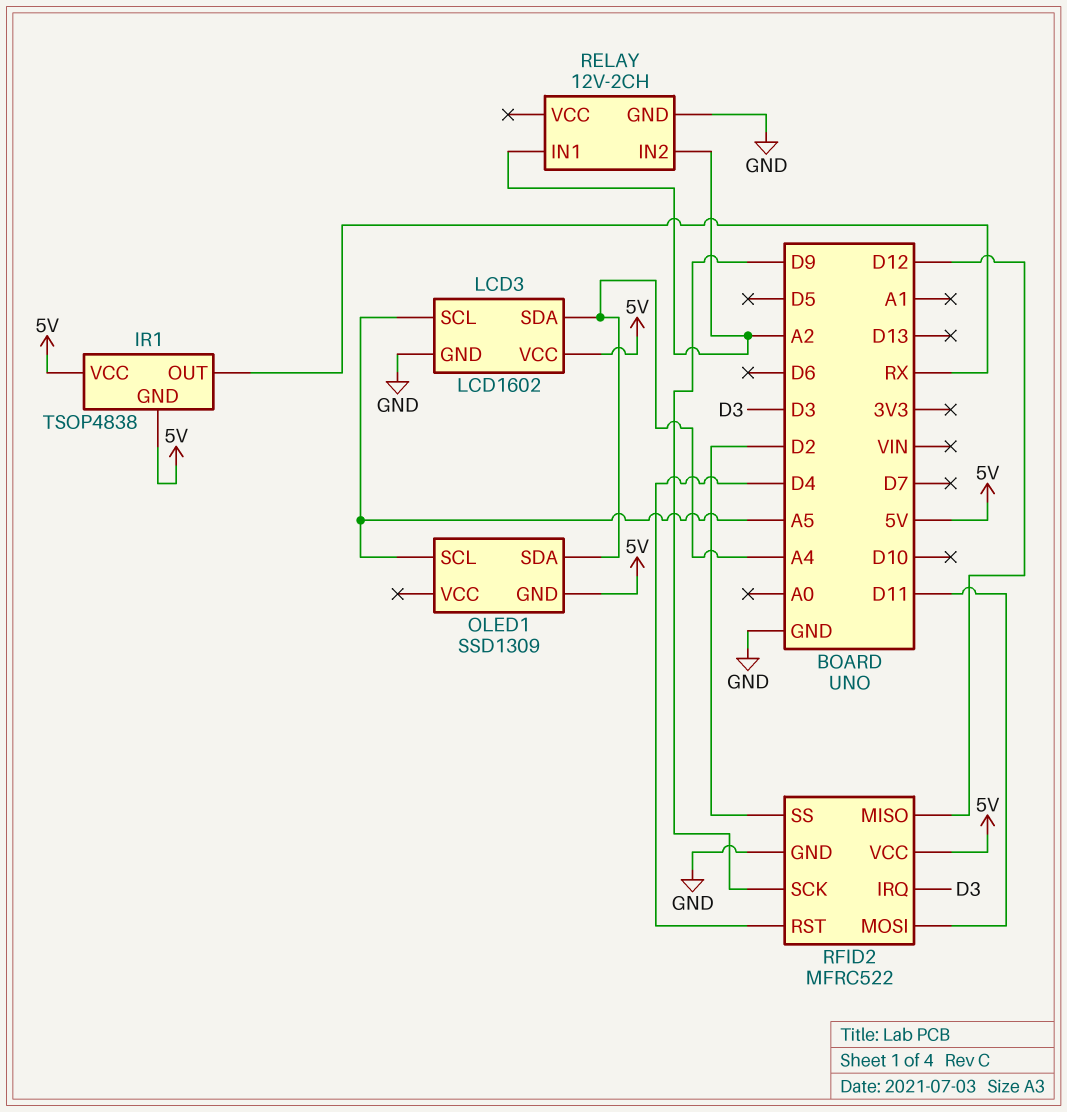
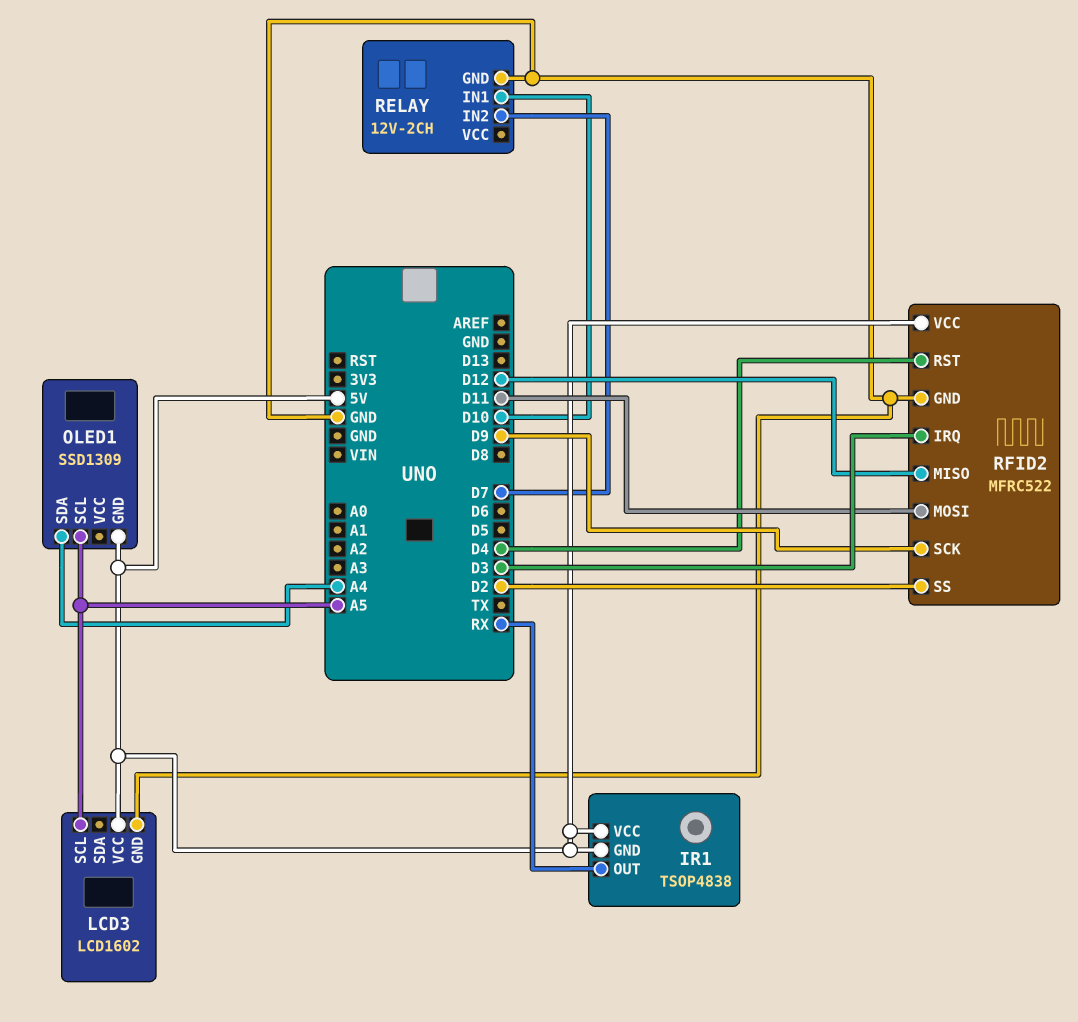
LCD3 pin SDA: A4 -> none
RELAY pin IN1: A2 -> D10
RELAY pin IN2: A2 -> D7

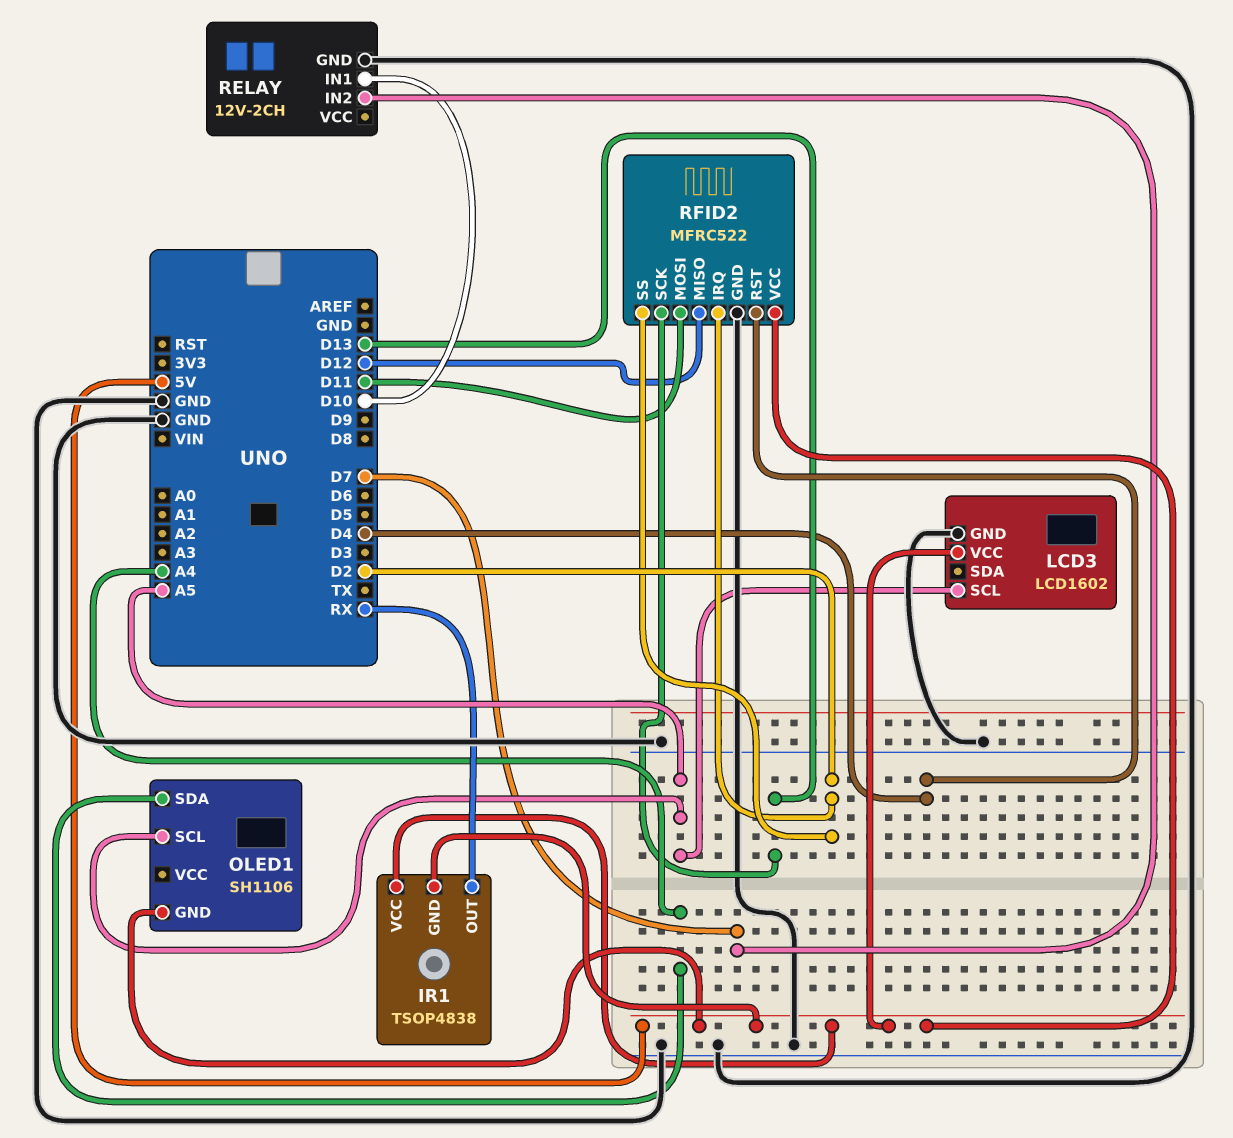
OLED1: SSD1309 -> SH1106
RFID2 pin IRQ: D3 -> D2
RFID2 pin SCK: D9 -> D13

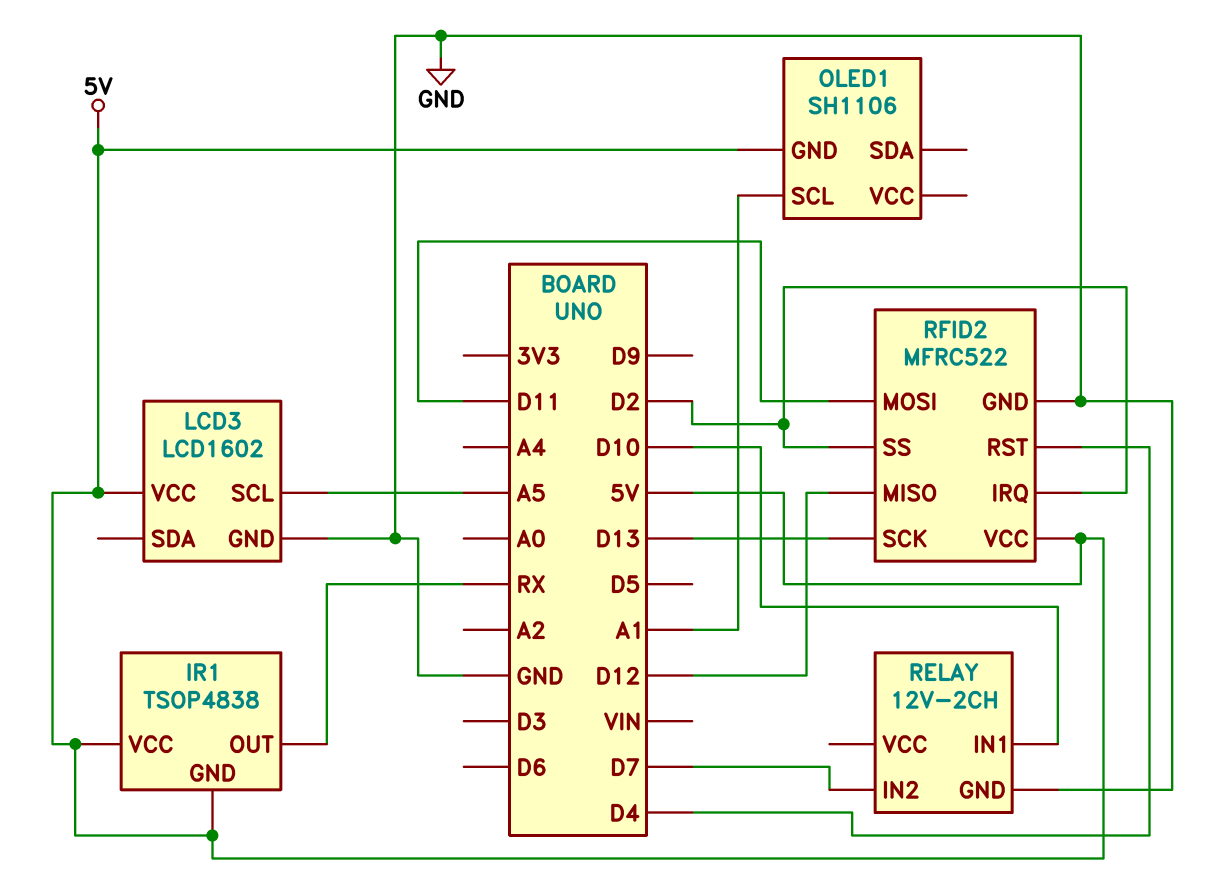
OLED1 pin SCL: A5 -> A1
OLED1 pin SDA: A4 -> none

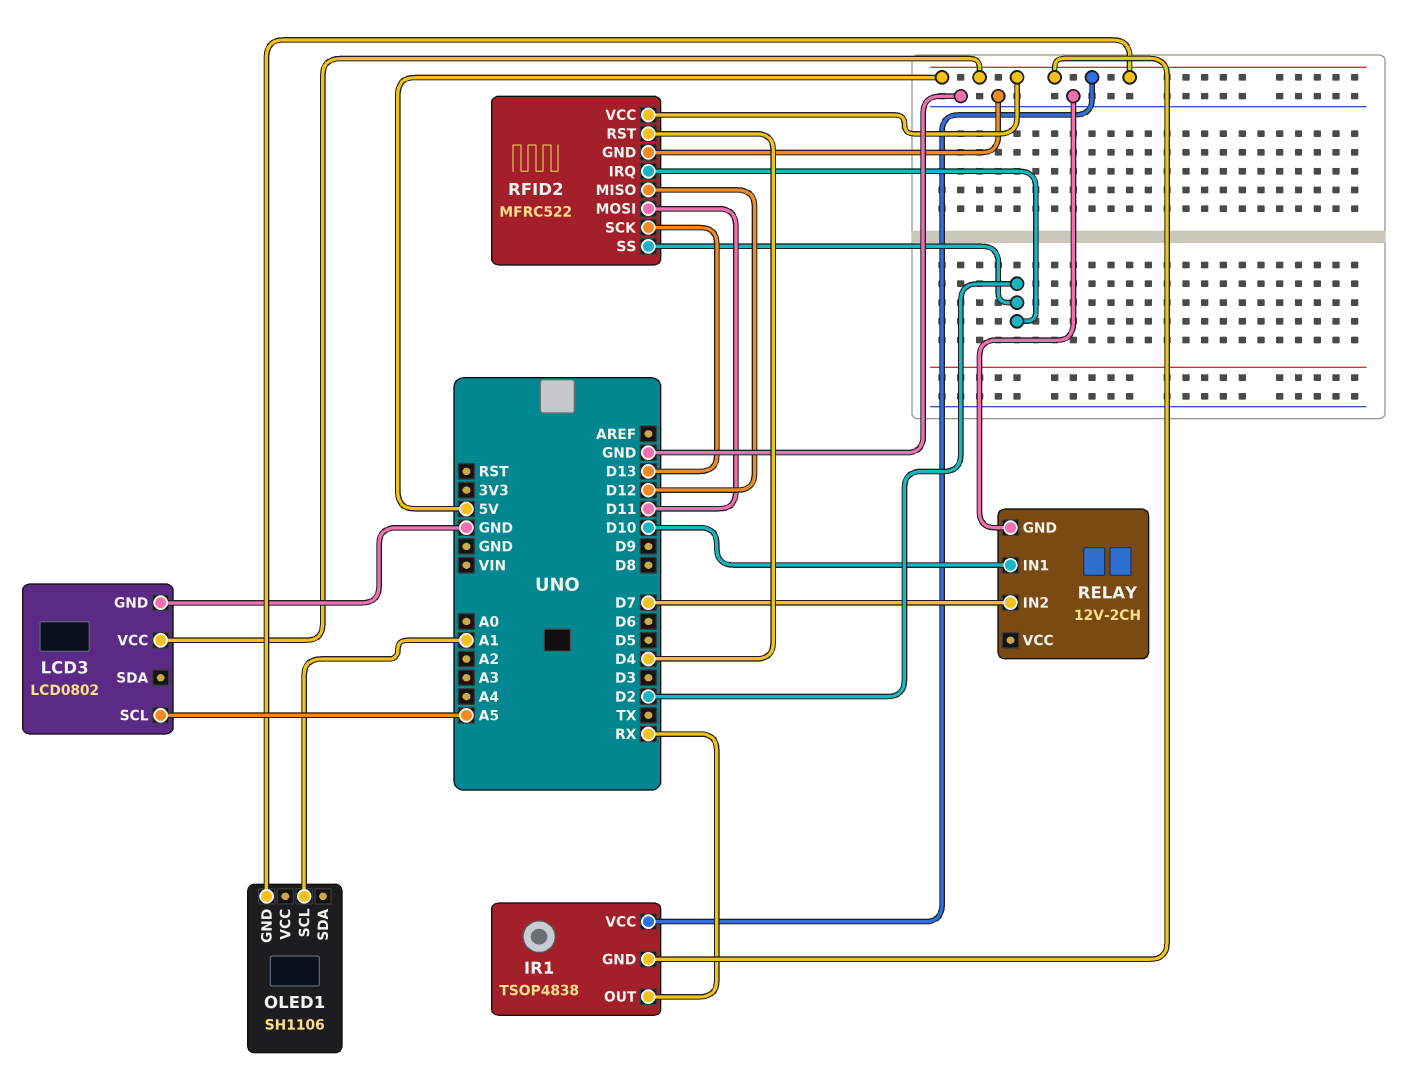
LCD3: LCD1602 -> LCD0802

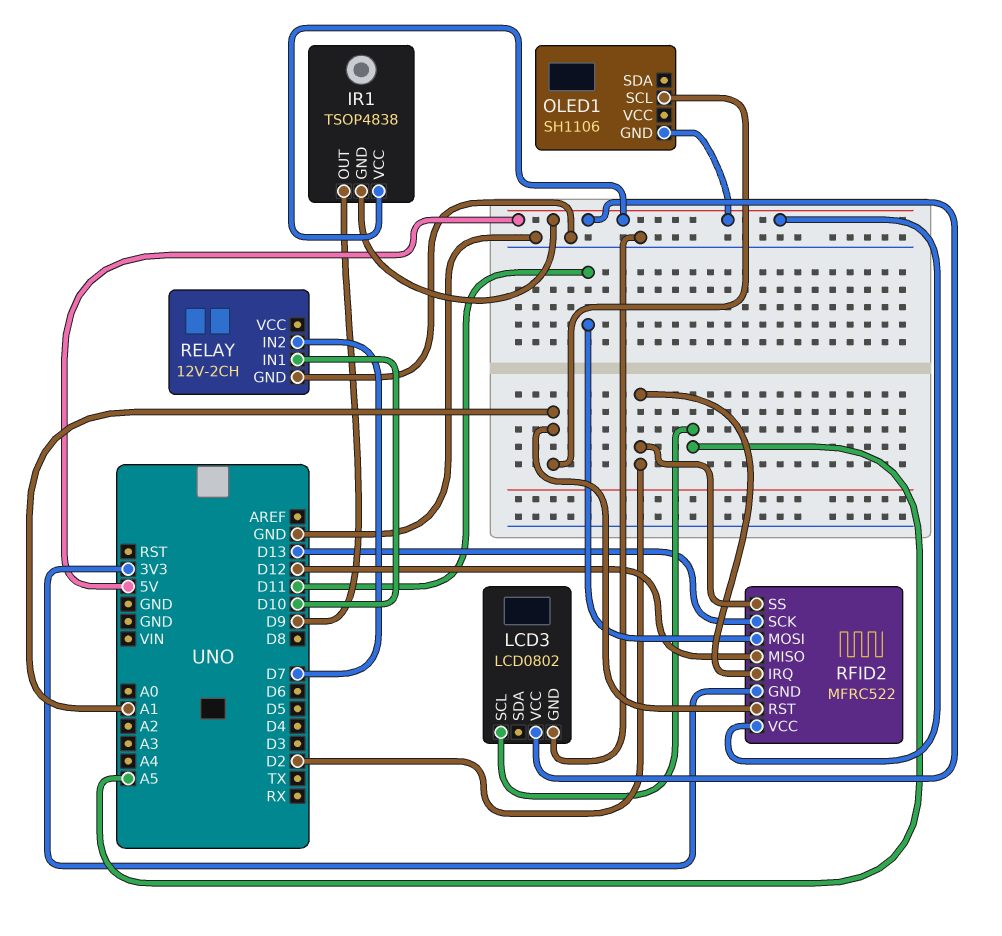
IR1 pin OUT: RX -> D9
RFID2 pin GND: GND -> 3V3
RFID2 pin RST: D4 -> A1

